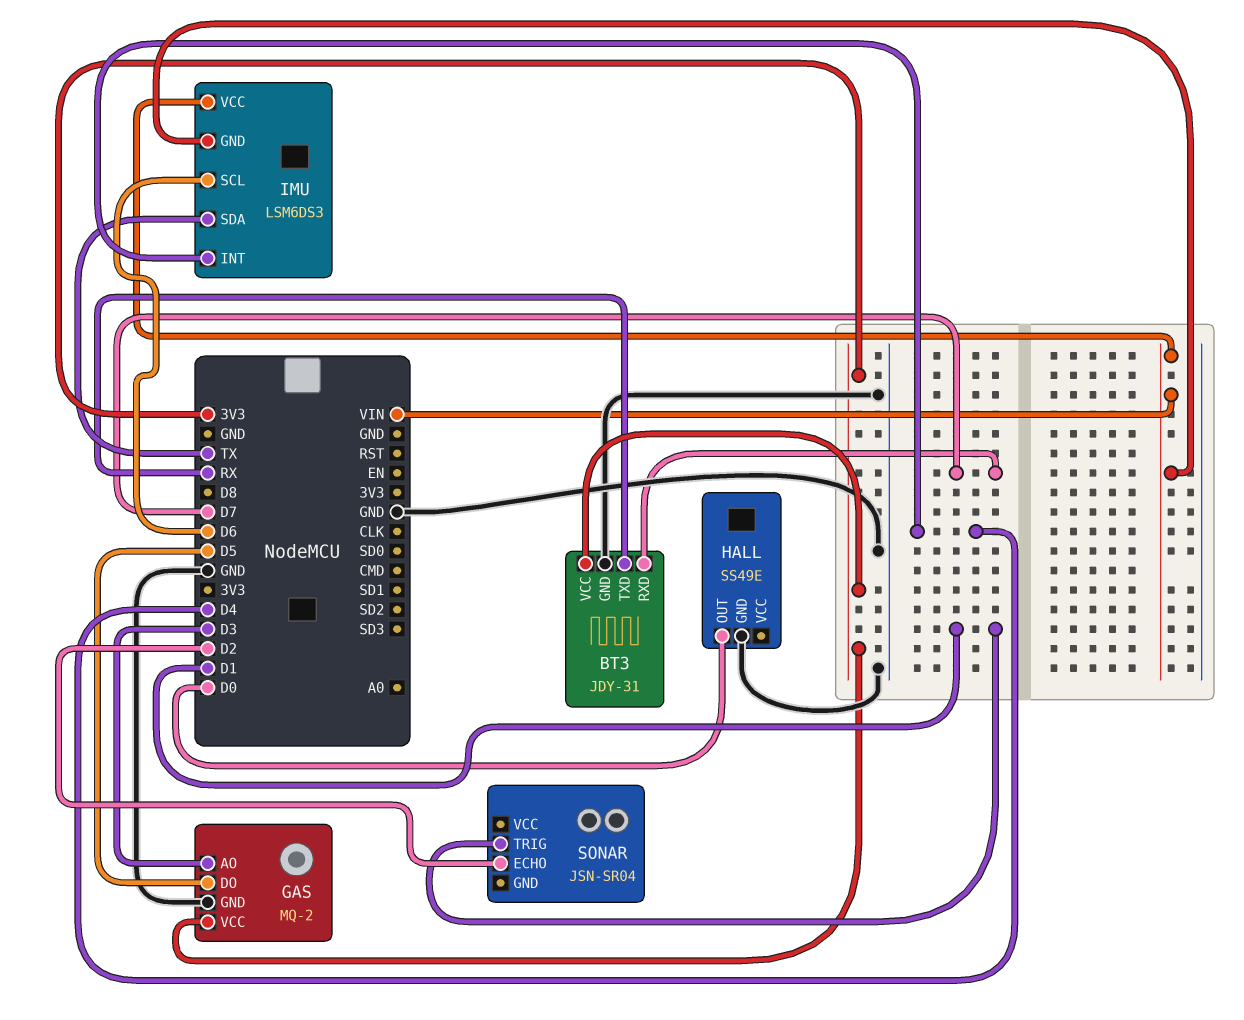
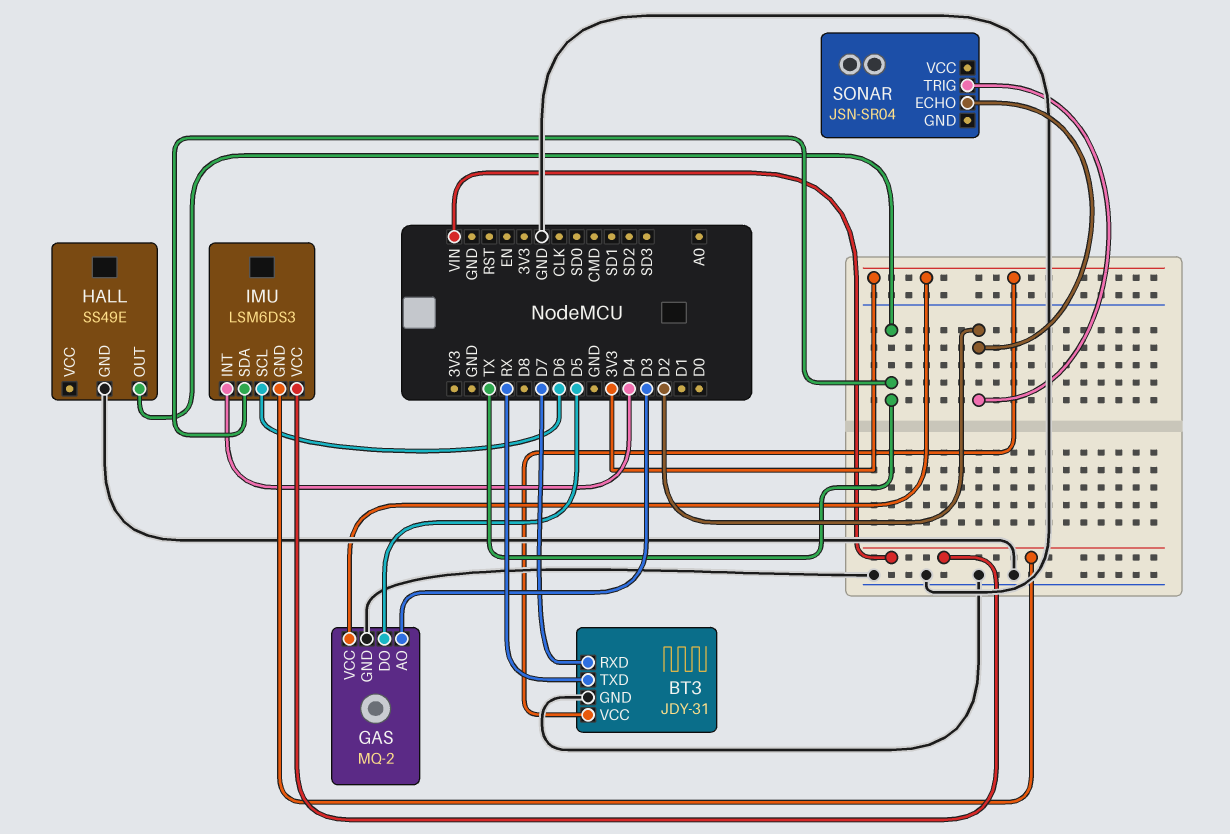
HALL pin OUT: D0 -> TX
SONAR pin TRIG: D1 -> D2

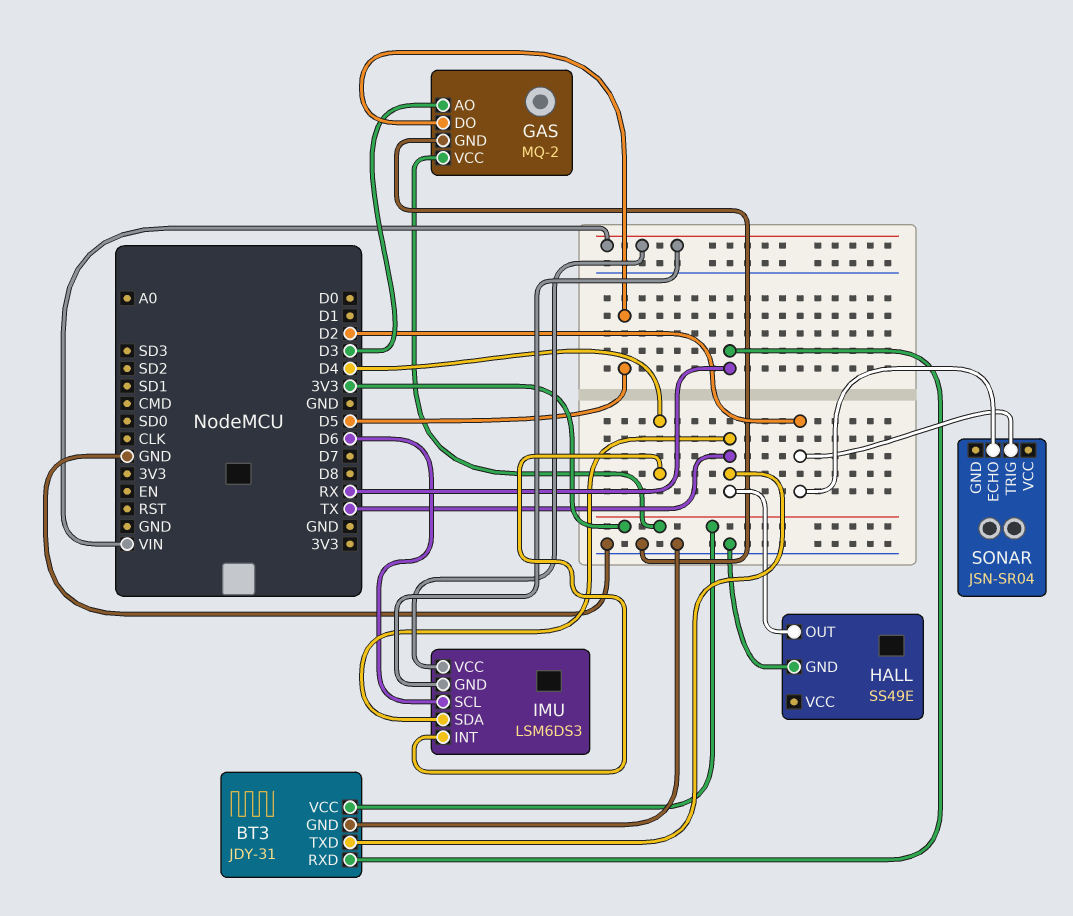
BT3 pin RXD: D7 -> RX
BT3 pin TXD: RX -> TX

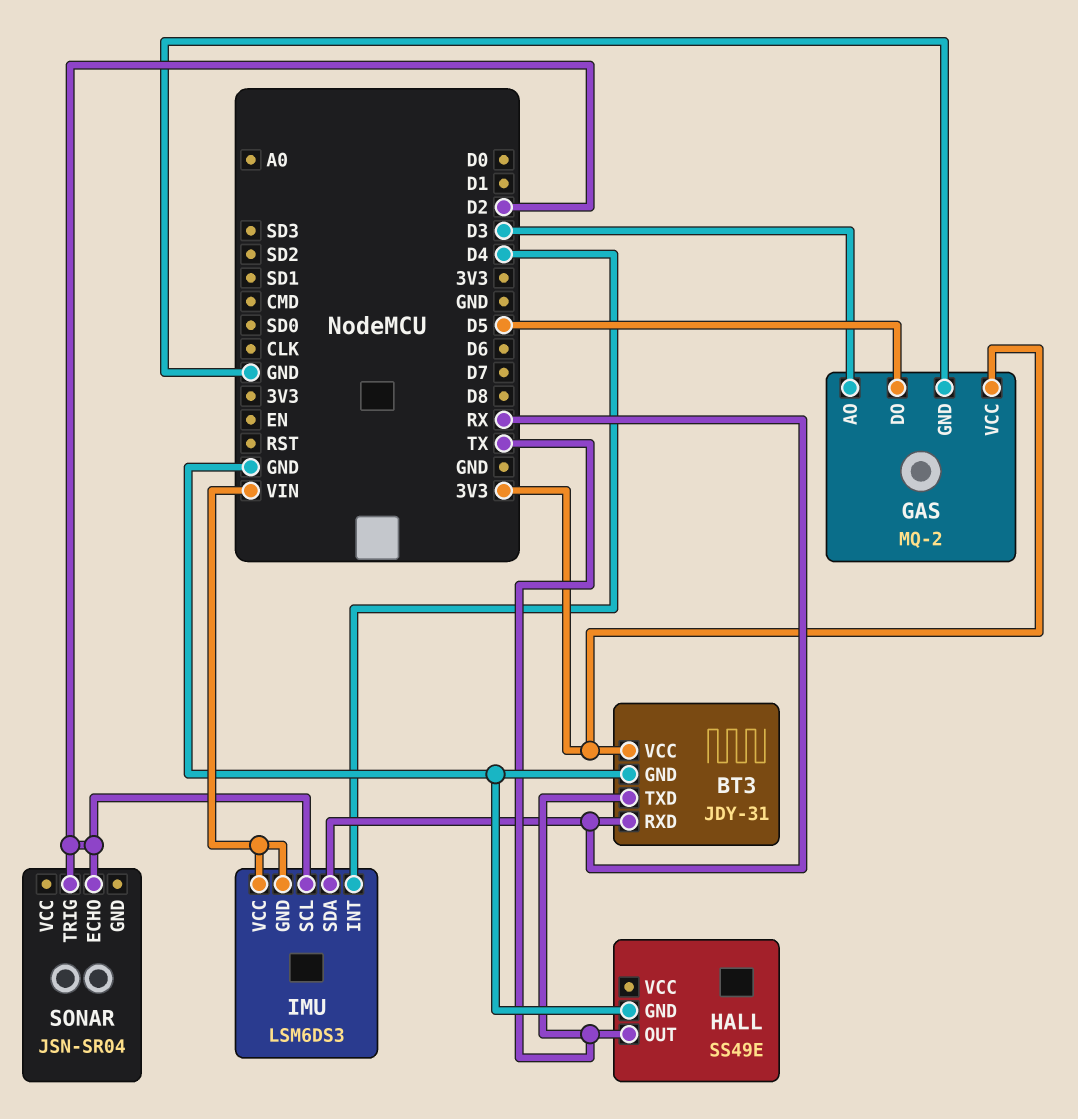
IMU pin SCL: D6 -> D2
IMU pin SDA: TX -> RX

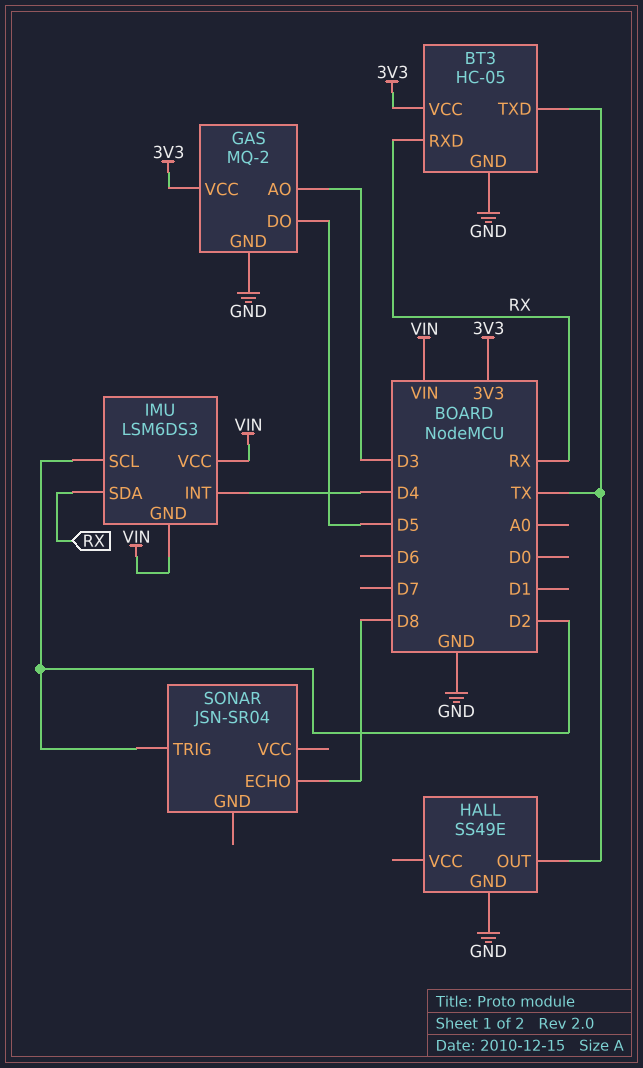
BT3: JDY-31 -> HC-05
SONAR pin ECHO: D2 -> D8

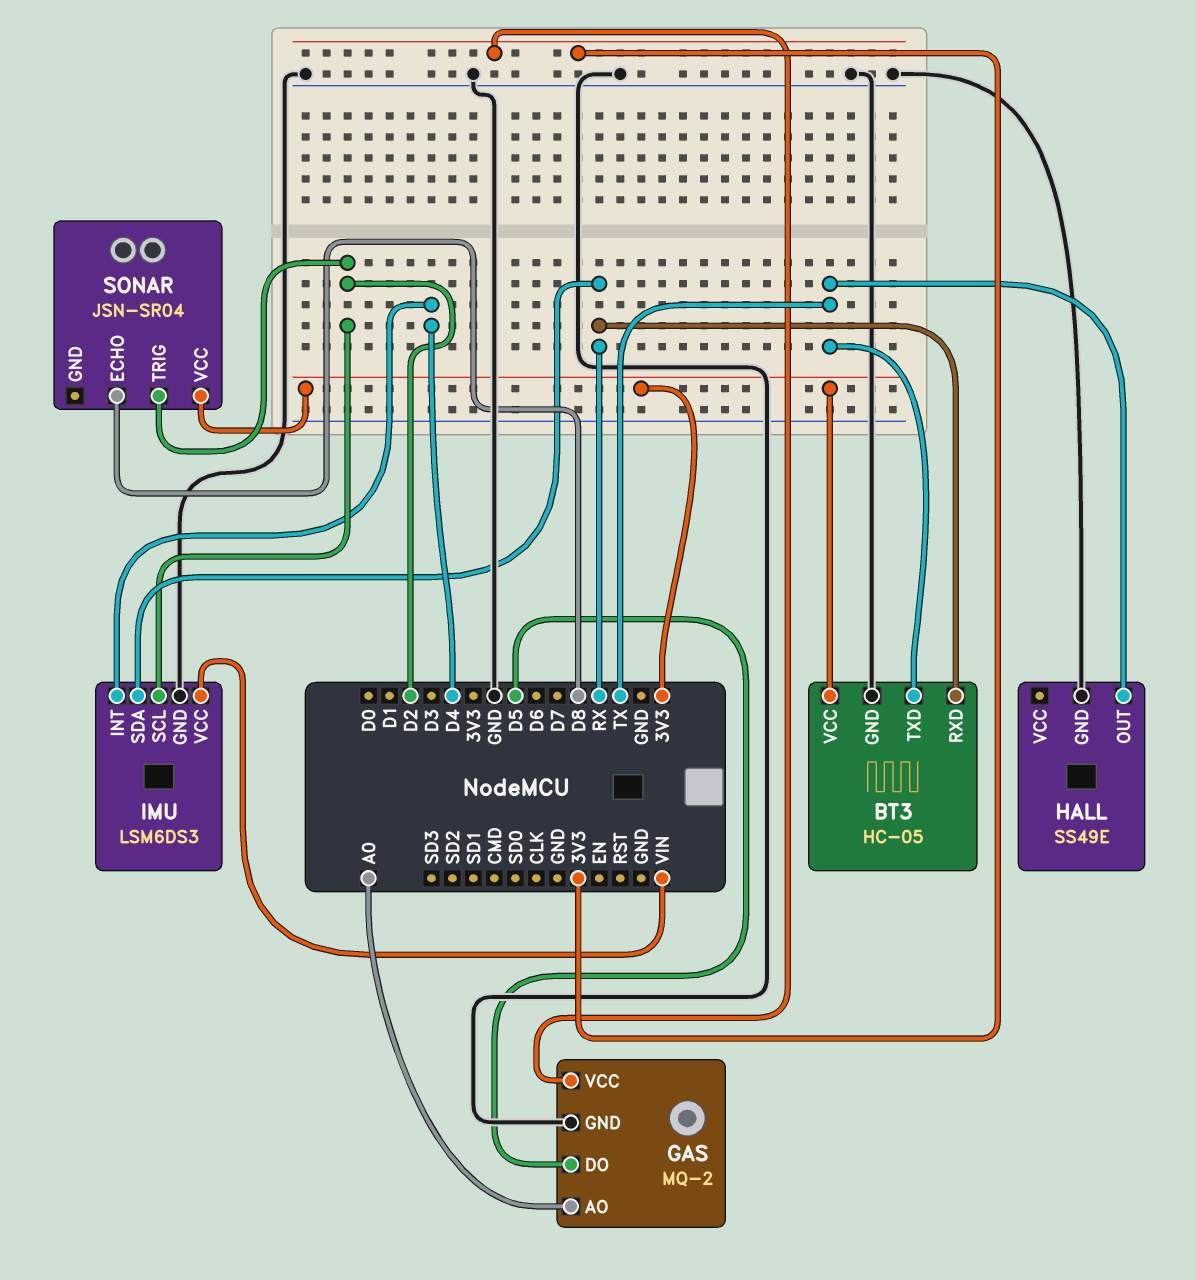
GAS pin AO: D3 -> A0
IMU pin GND: VIN -> GND
SONAR pin VCC: none -> 3V3

